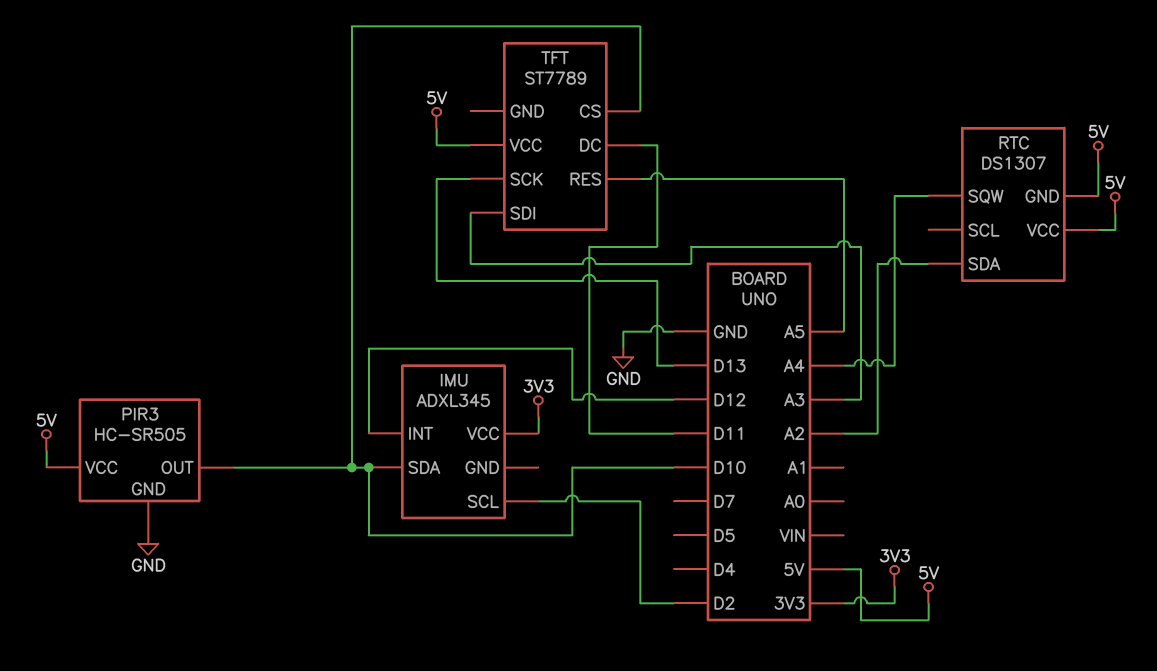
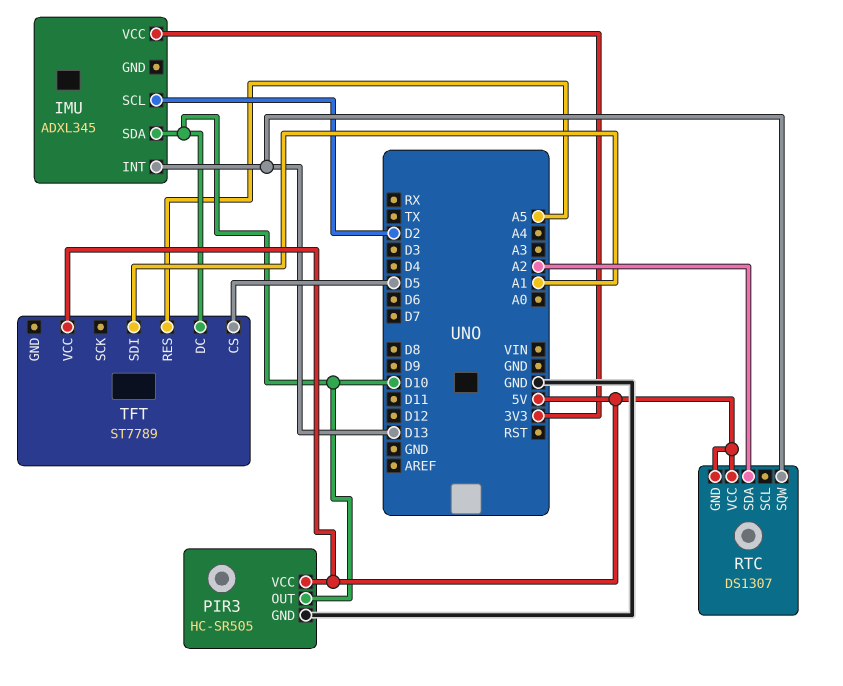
IMU pin INT: D12 -> D13
RTC pin SQW: A4 -> D13
TFT pin CS: D10 -> D5
TFT pin DC: D11 -> D10
TFT pin SCK: D13 -> none
TFT pin SDI: A3 -> A1

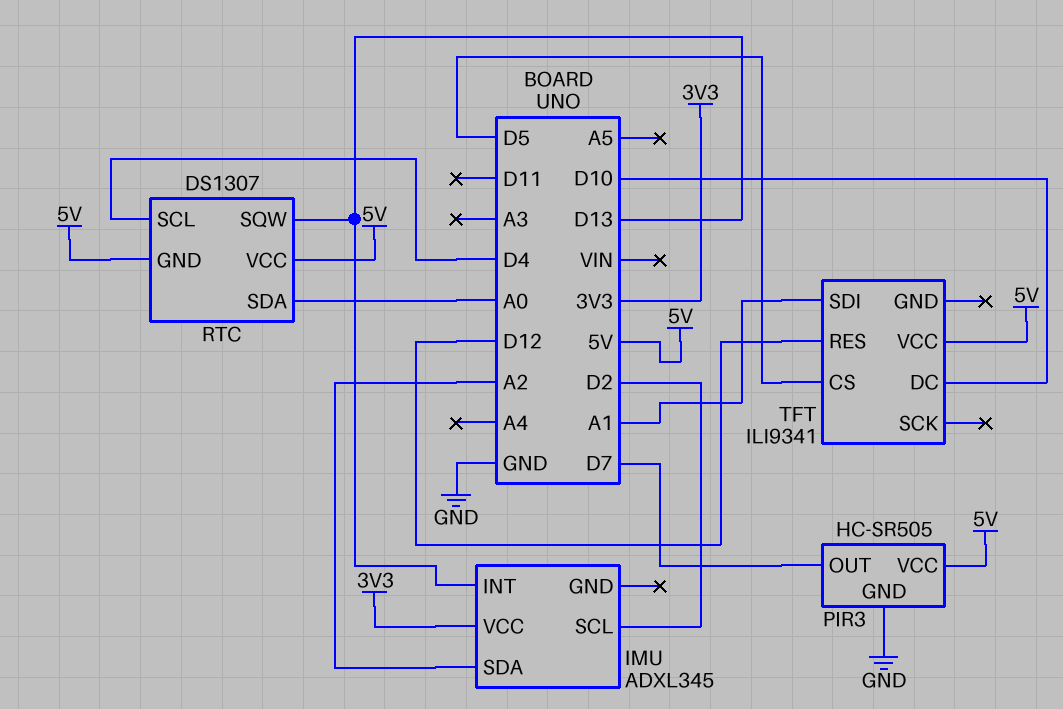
IMU pin SDA: D10 -> A2
PIR3 pin OUT: D10 -> D7
RTC pin SCL: none -> D4
RTC pin SDA: A2 -> A0
TFT: ST7789 -> ILI9341
TFT pin RES: A5 -> D12

